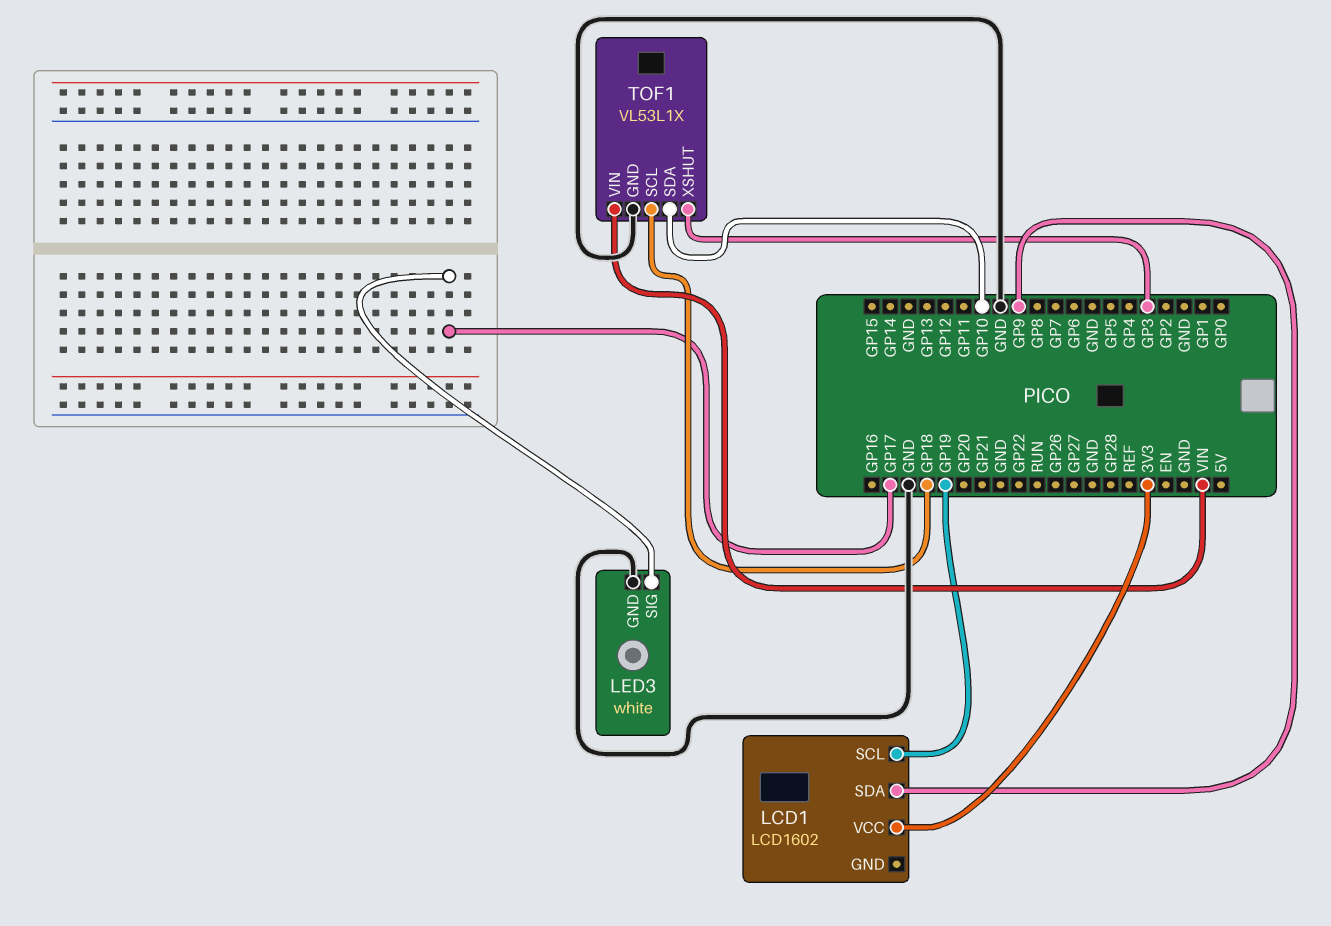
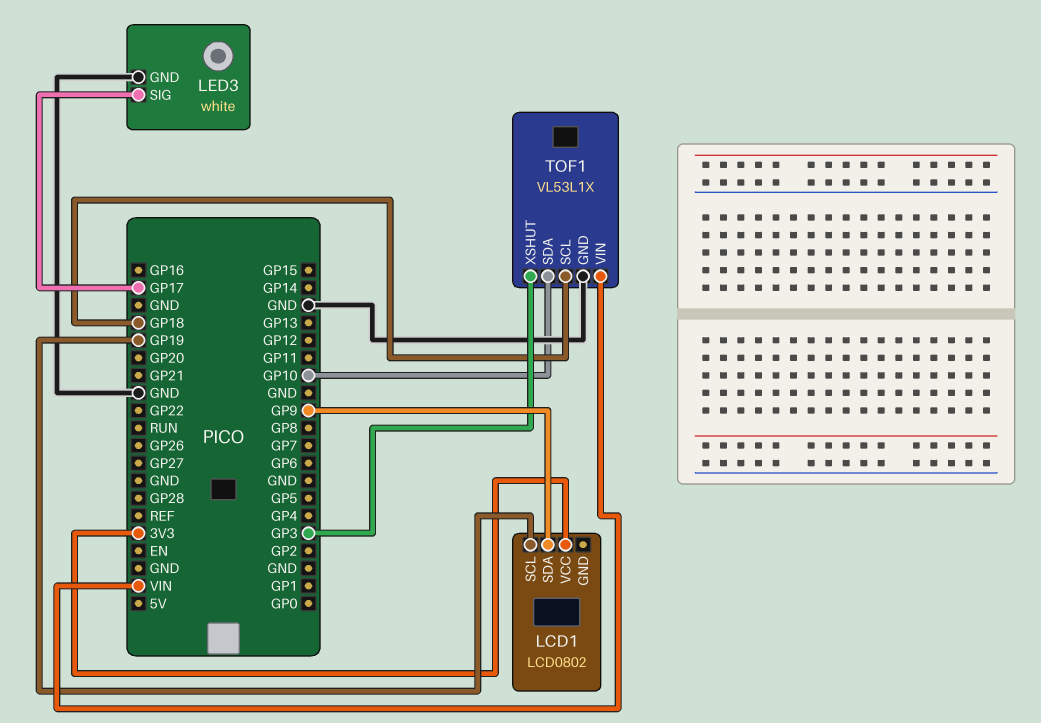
LCD1: LCD1602 -> LCD0802

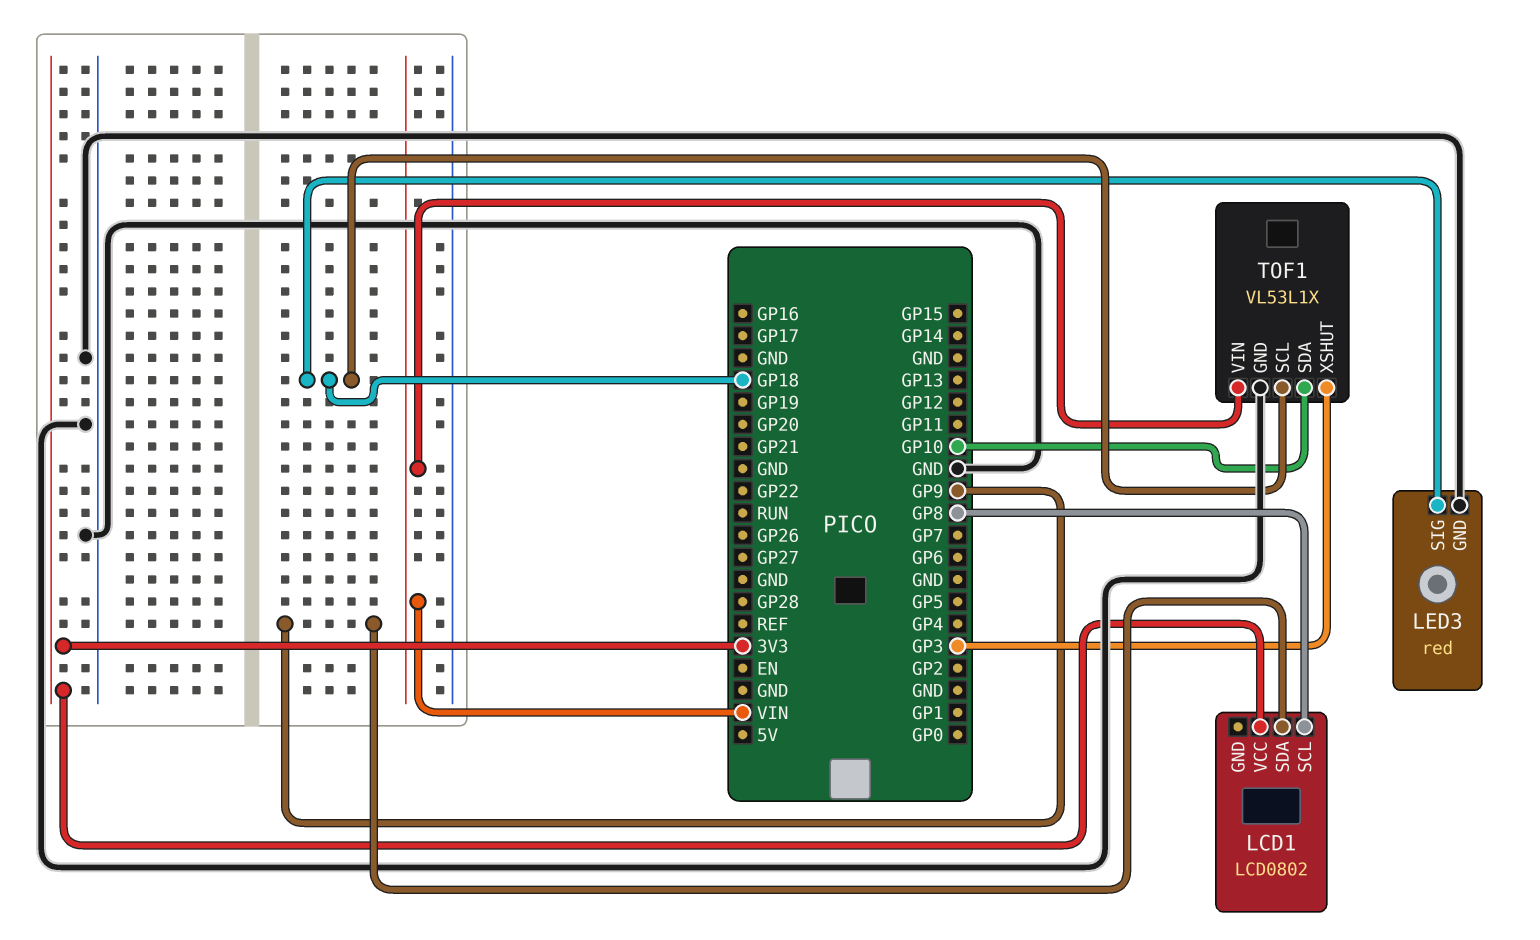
LCD1 pin SCL: GP19 -> GP8
LED3: white -> red
LED3 pin SIG: GP17 -> GP18

